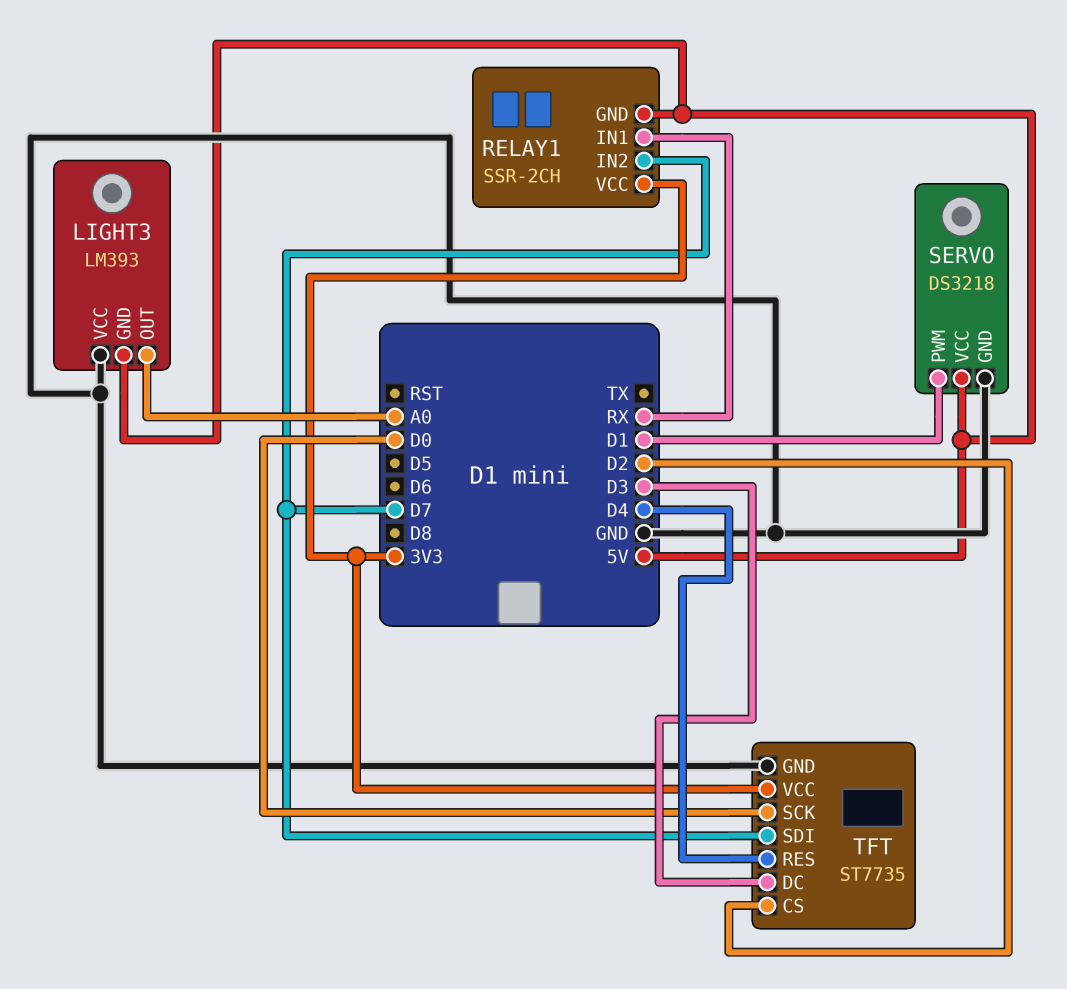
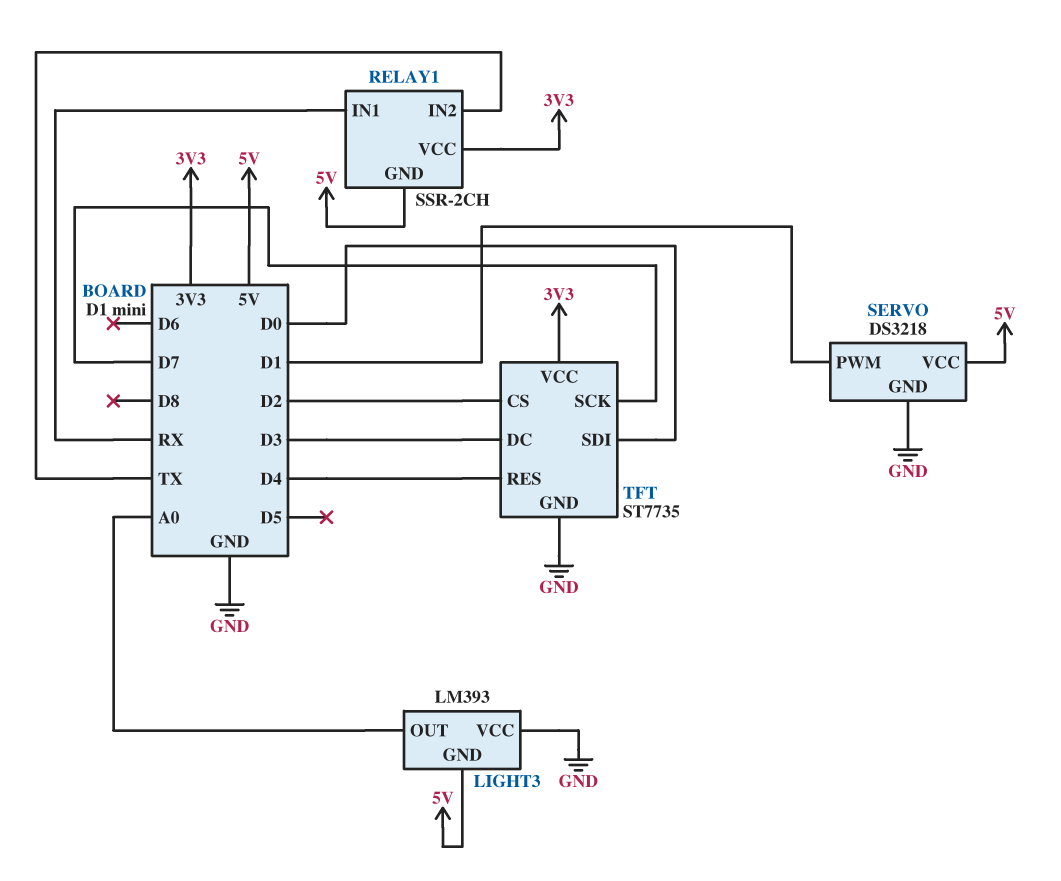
RELAY1 pin IN2: D7 -> TX
TFT pin SCK: D0 -> D7
TFT pin SDI: D7 -> D0

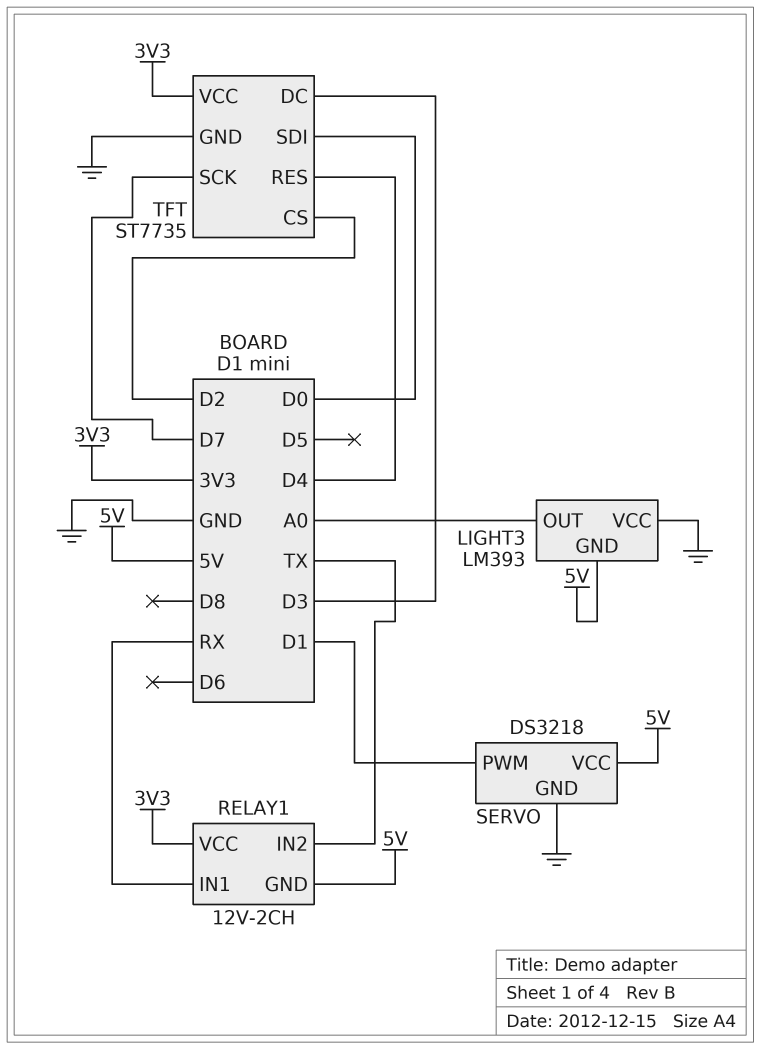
RELAY1: SSR-2CH -> 12V-2CH

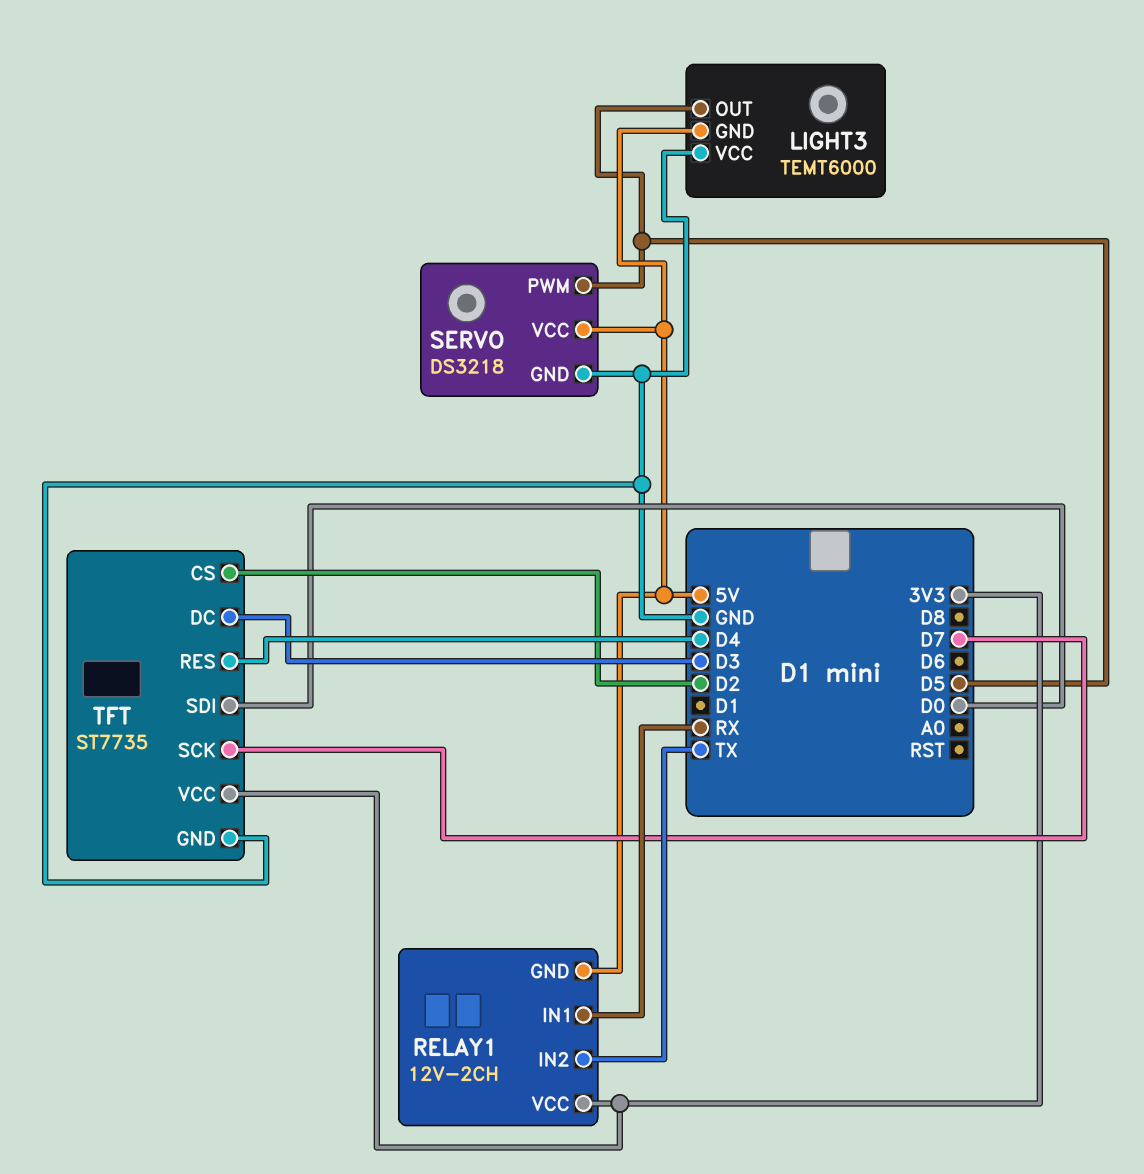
LIGHT3: LM393 -> TEMT6000
LIGHT3 pin OUT: A0 -> D5
SERVO pin PWM: D1 -> D5

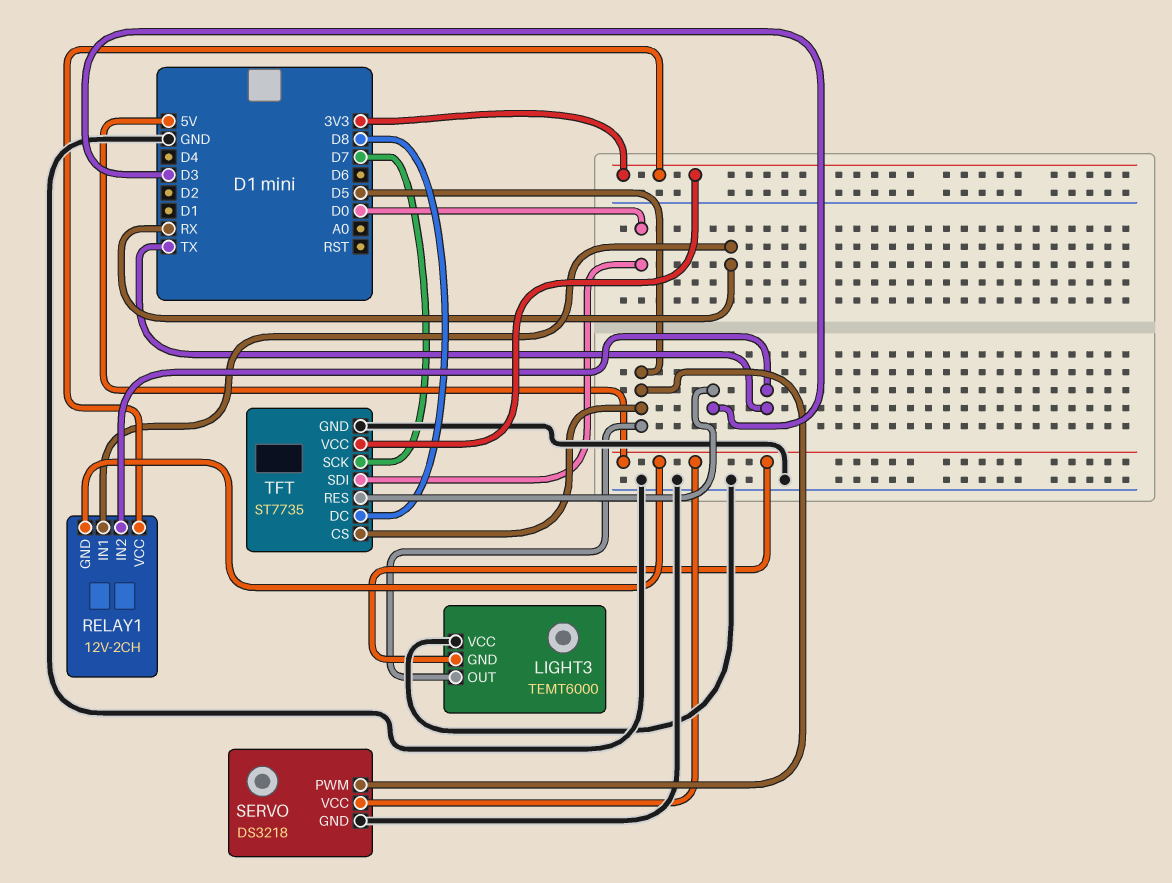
TFT pin CS: D2 -> D5
TFT pin DC: D3 -> D8
TFT pin RES: D4 -> D3

